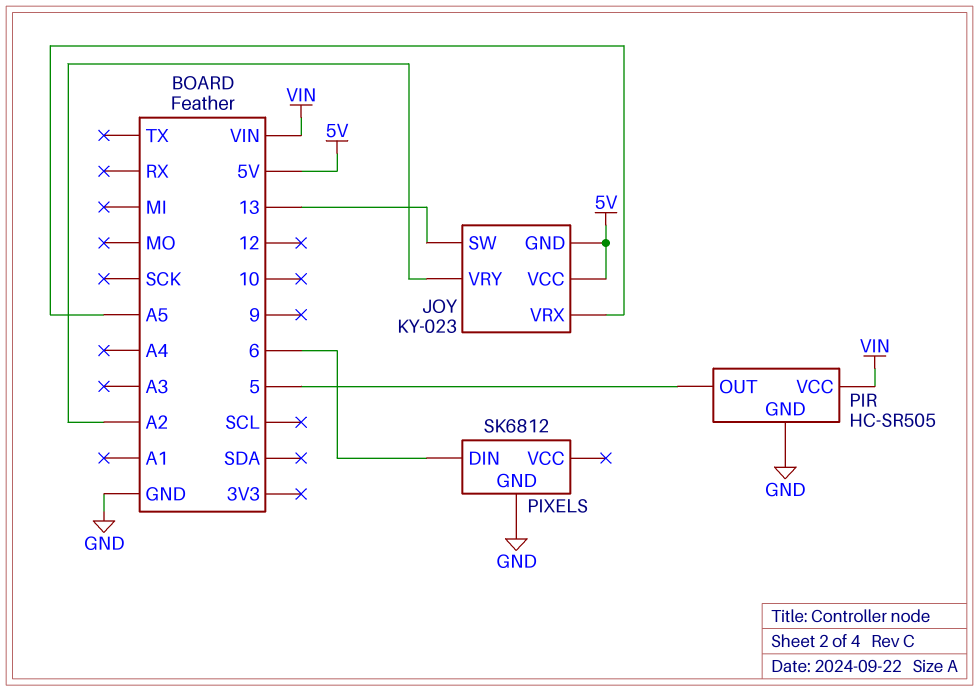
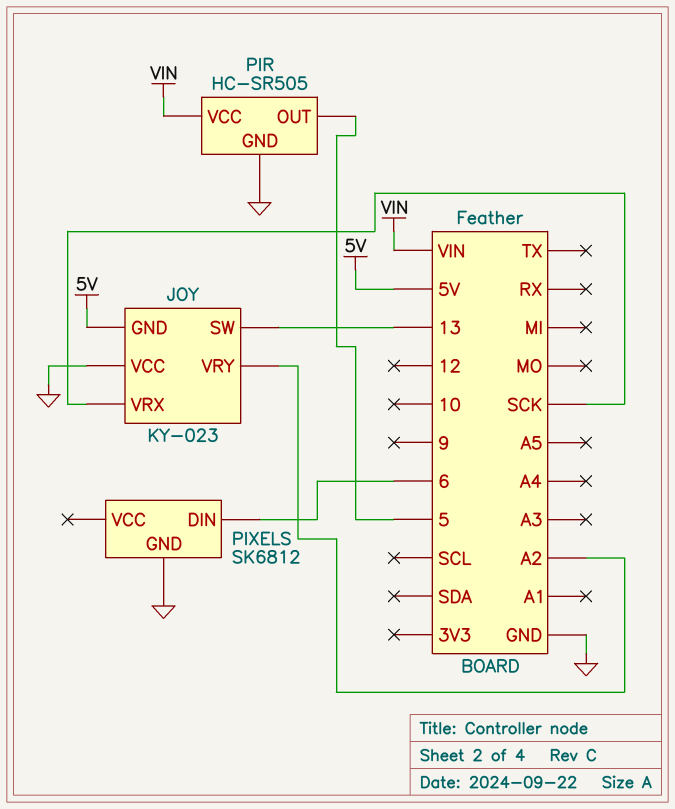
JOY pin VCC: 5V -> GND
JOY pin VRX: A5 -> SCK

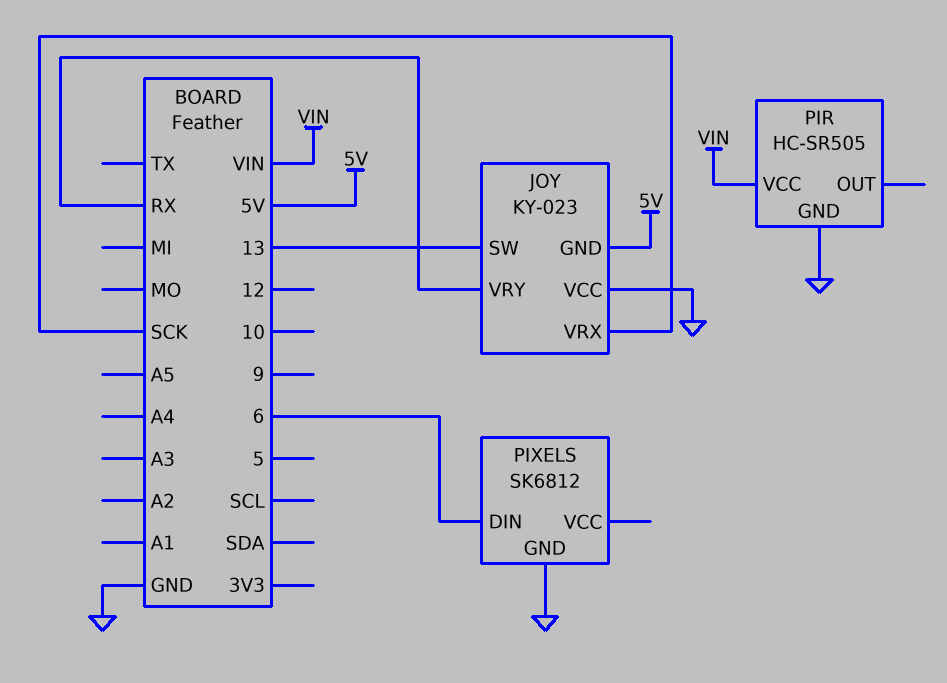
JOY pin VRY: A2 -> RX
PIR pin OUT: 5 -> none

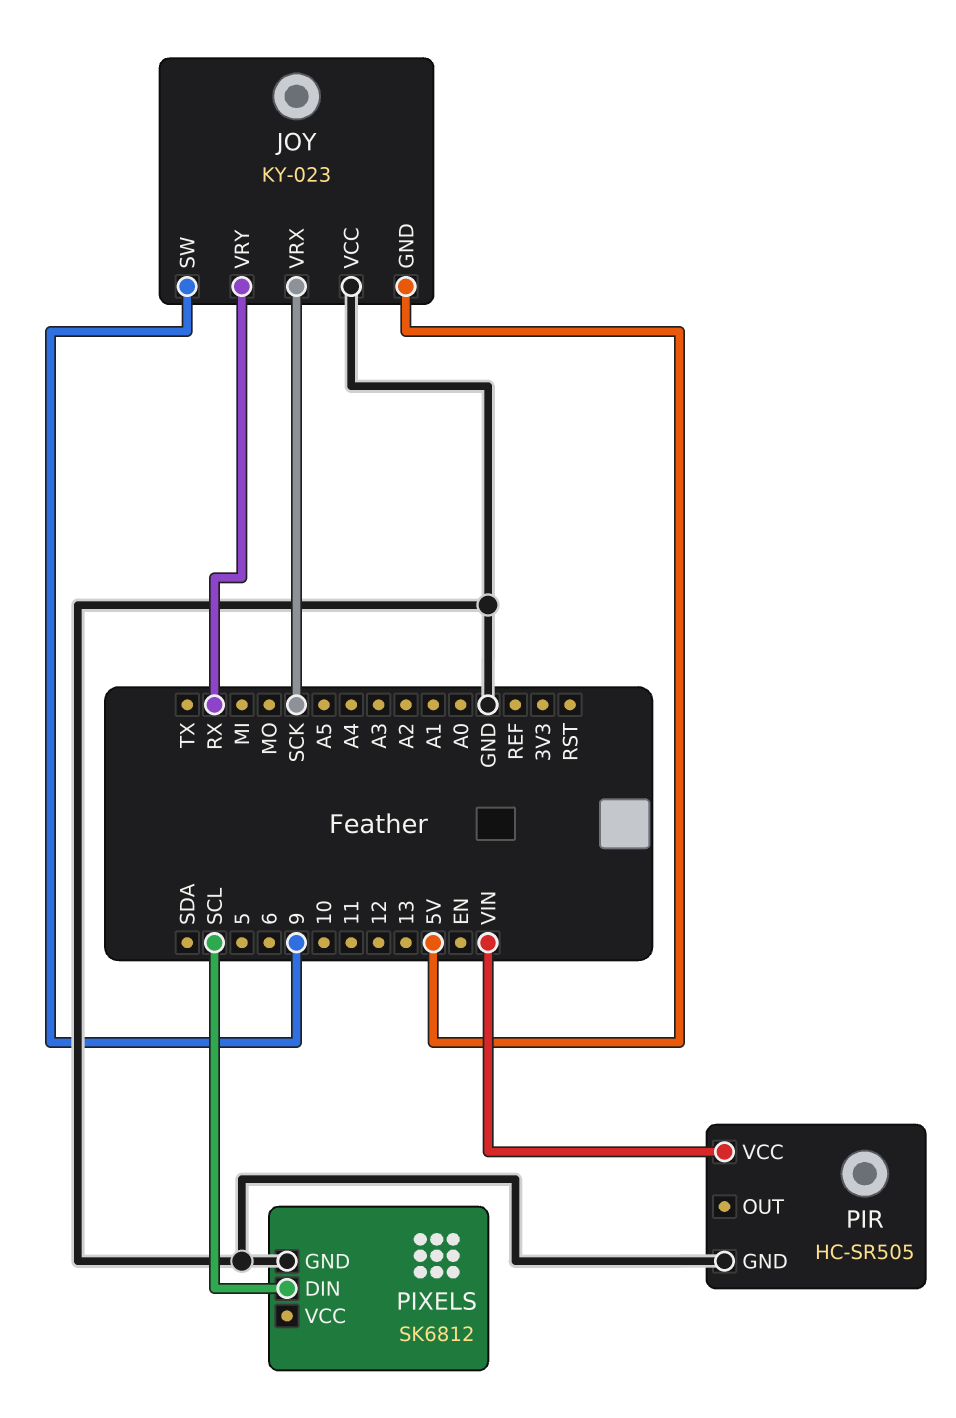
JOY pin SW: 13 -> 9
PIXELS pin DIN: 6 -> SCL

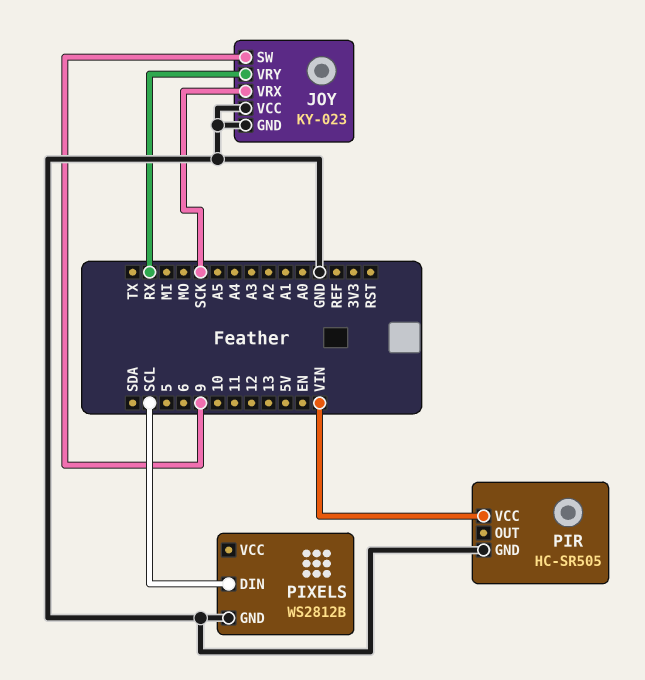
JOY pin GND: 5V -> GND
PIXELS: SK6812 -> WS2812B

